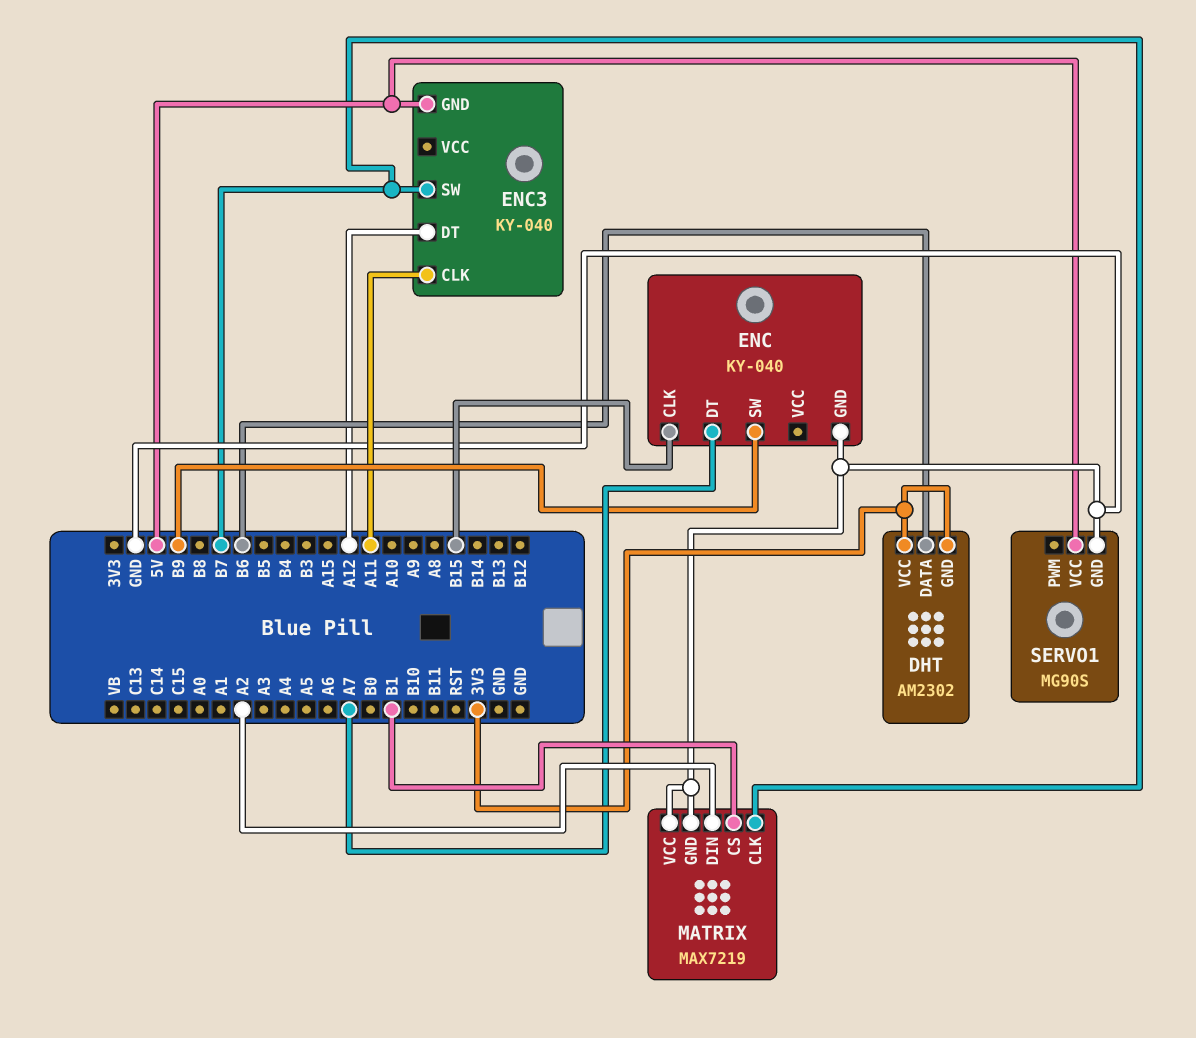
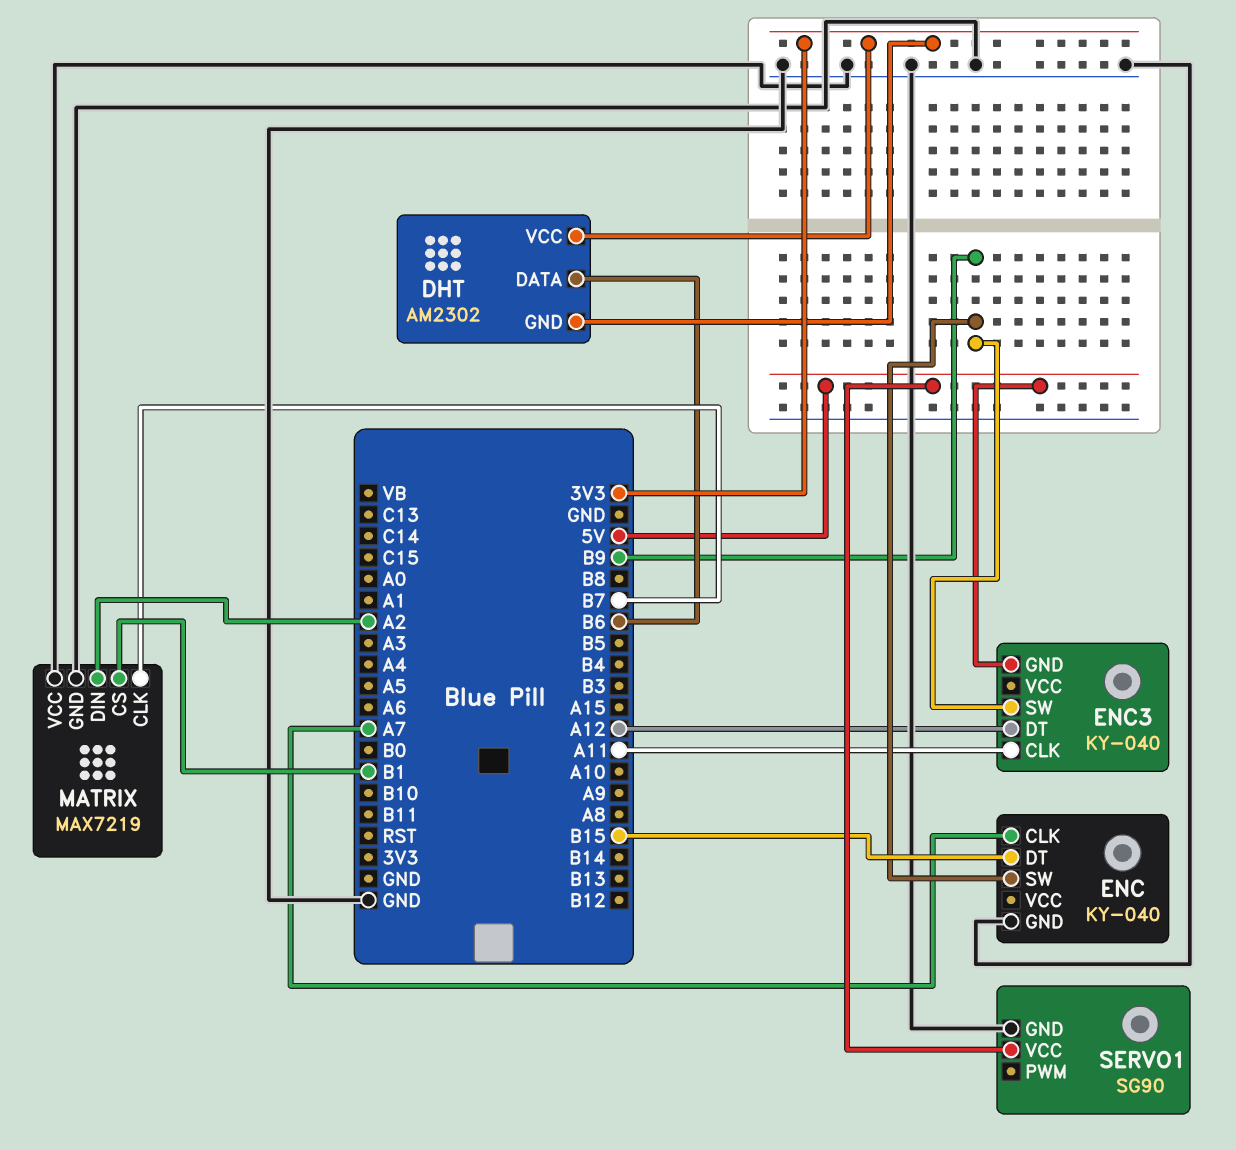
ENC pin CLK: B15 -> A7
ENC pin DT: A7 -> B15
ENC3 pin SW: B7 -> B9
SERVO1: MG90S -> SG90

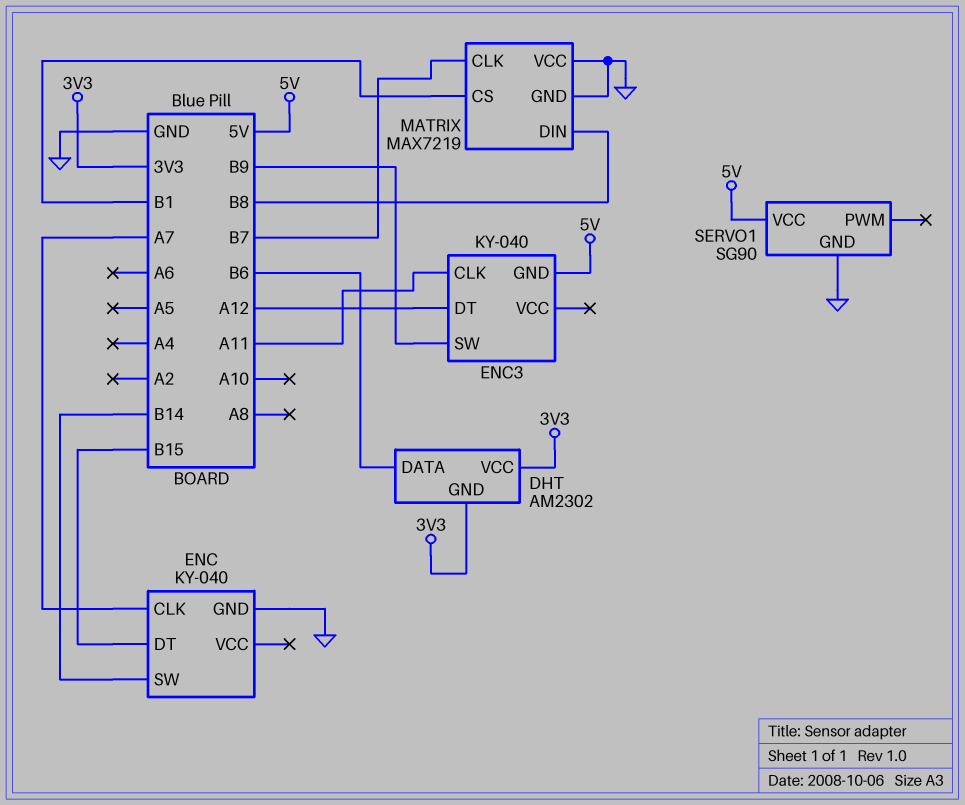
ENC pin SW: B9 -> B14
MATRIX pin DIN: A2 -> B8

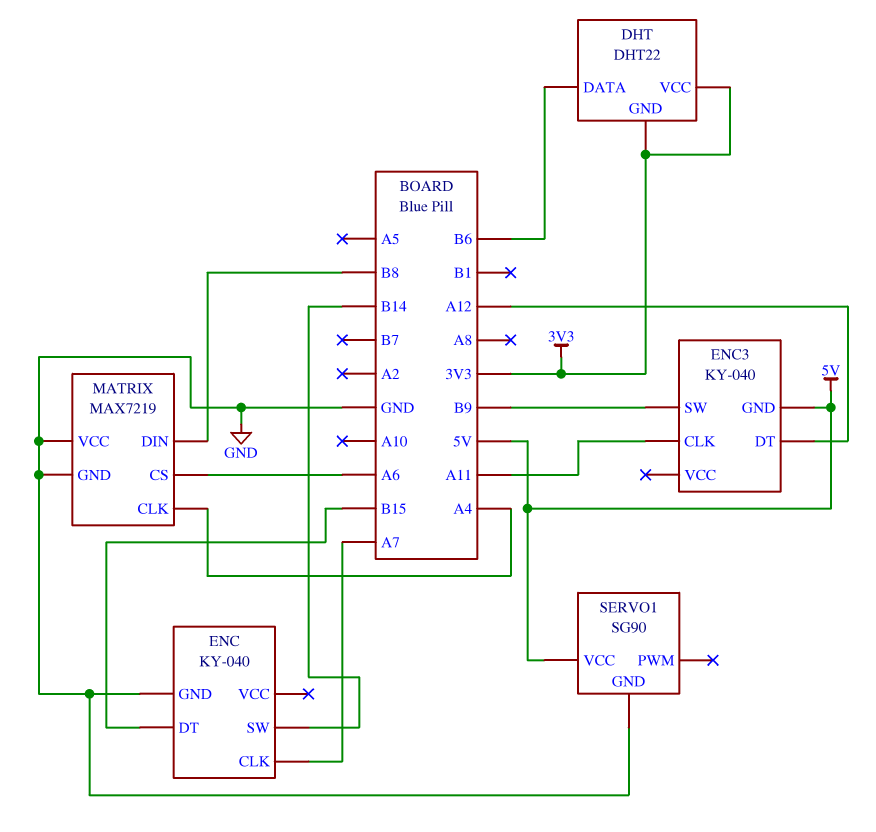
DHT: AM2302 -> DHT22
MATRIX pin CLK: B7 -> A4
MATRIX pin CS: B1 -> A6

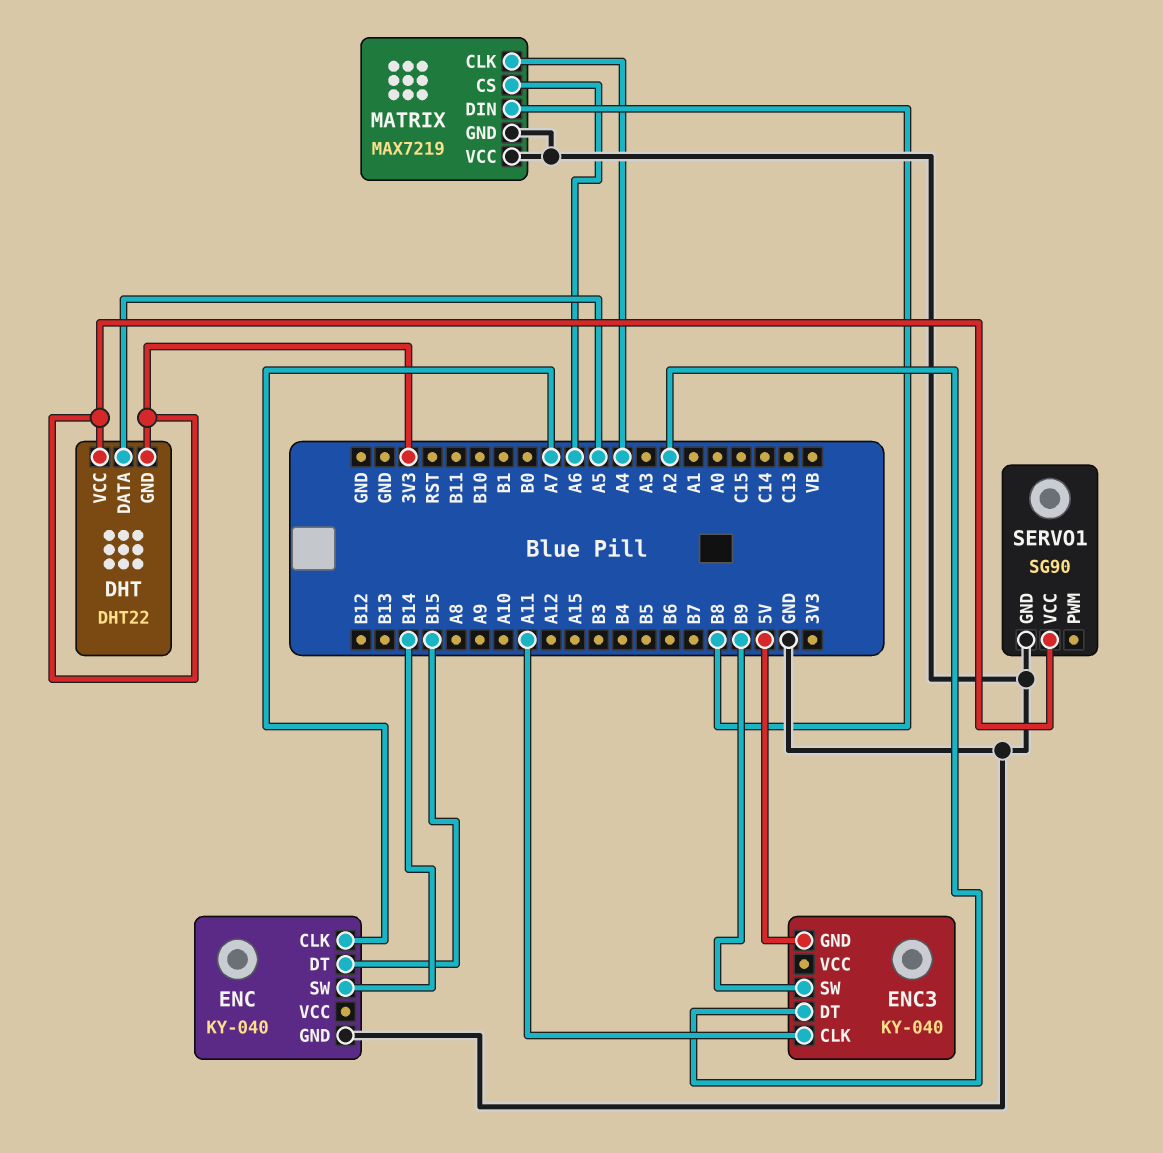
DHT pin DATA: B6 -> A5
ENC3 pin DT: A12 -> A2
SERVO1 pin VCC: 5V -> 3V3

